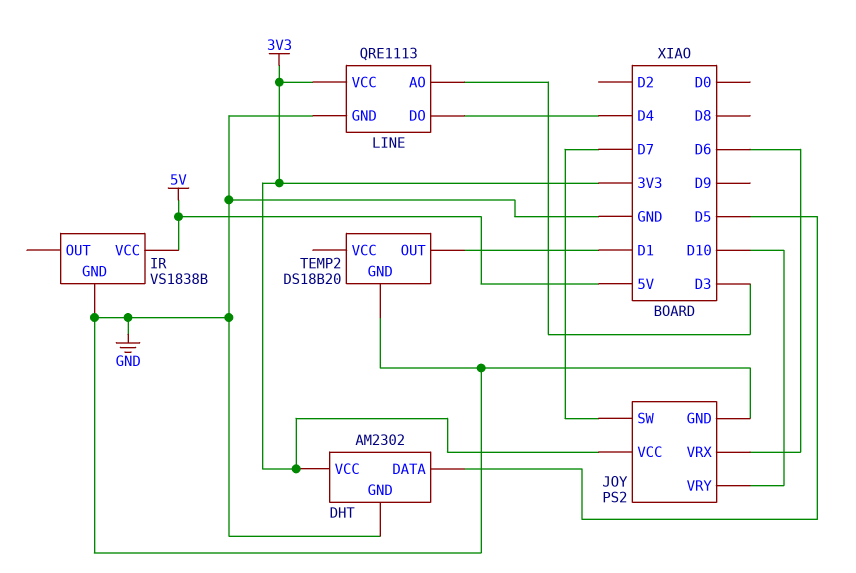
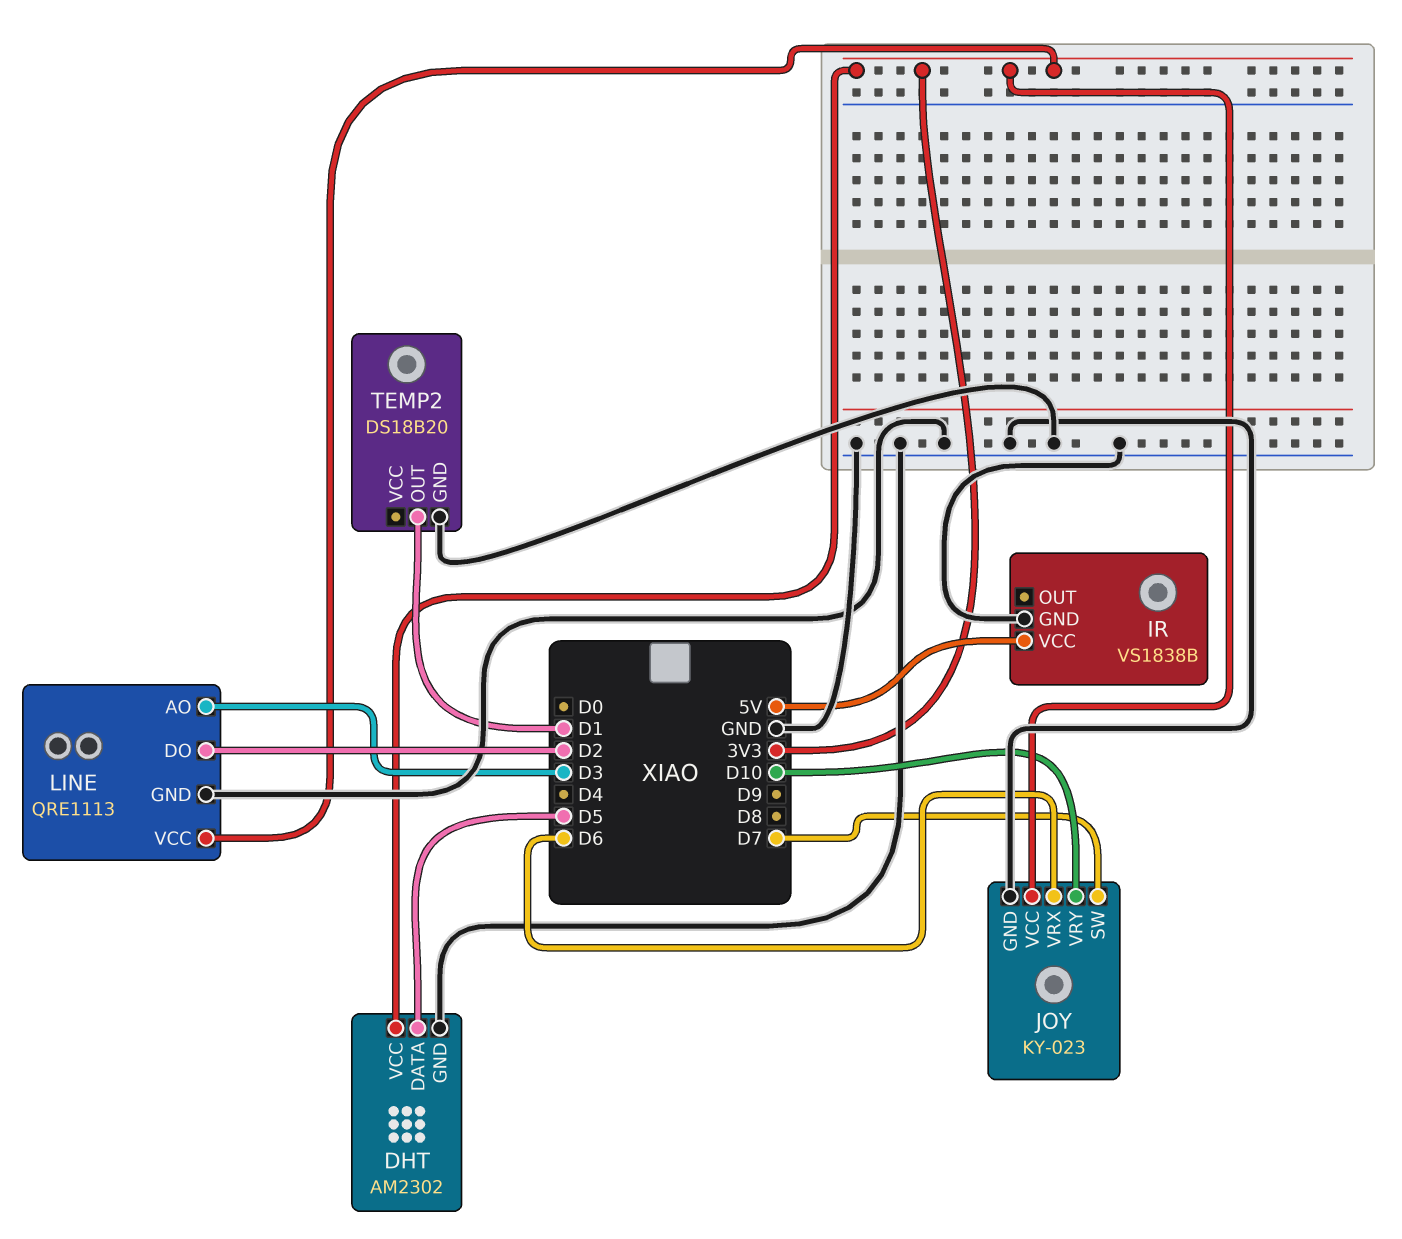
JOY: PS2 -> KY-023
LINE pin DO: D4 -> D2

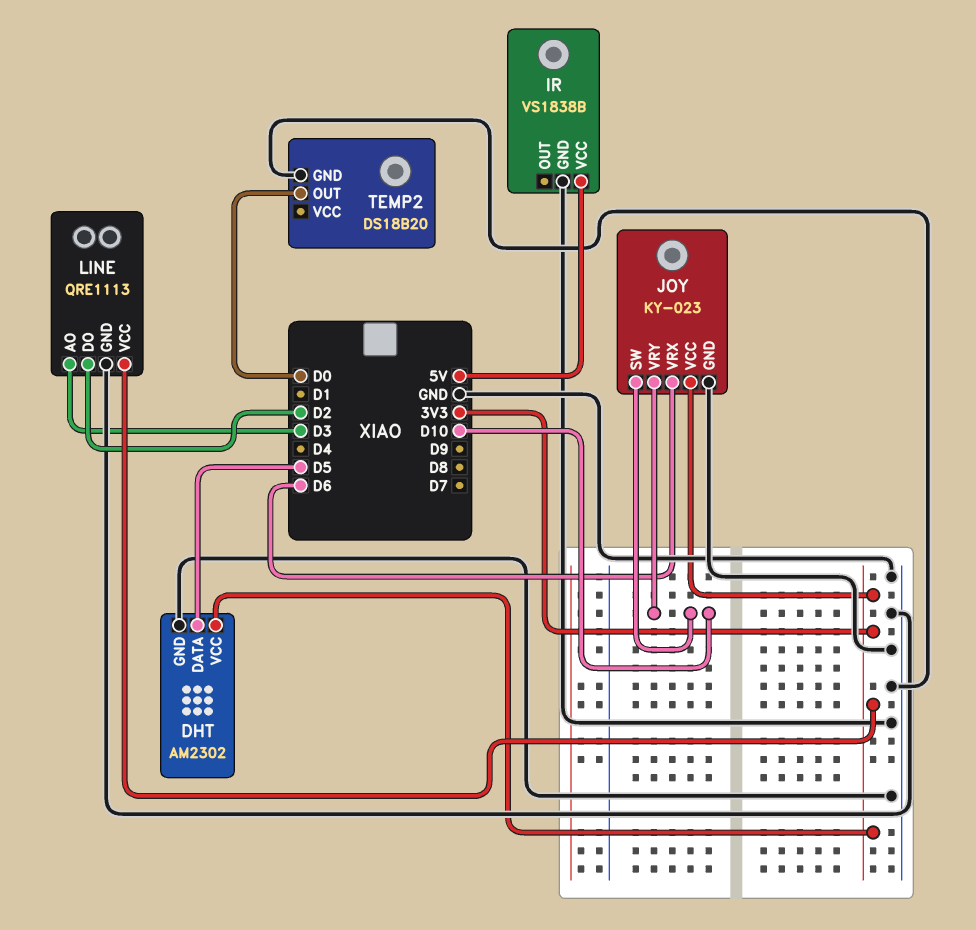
JOY pin SW: D7 -> D10
TEMP2 pin OUT: D1 -> D0

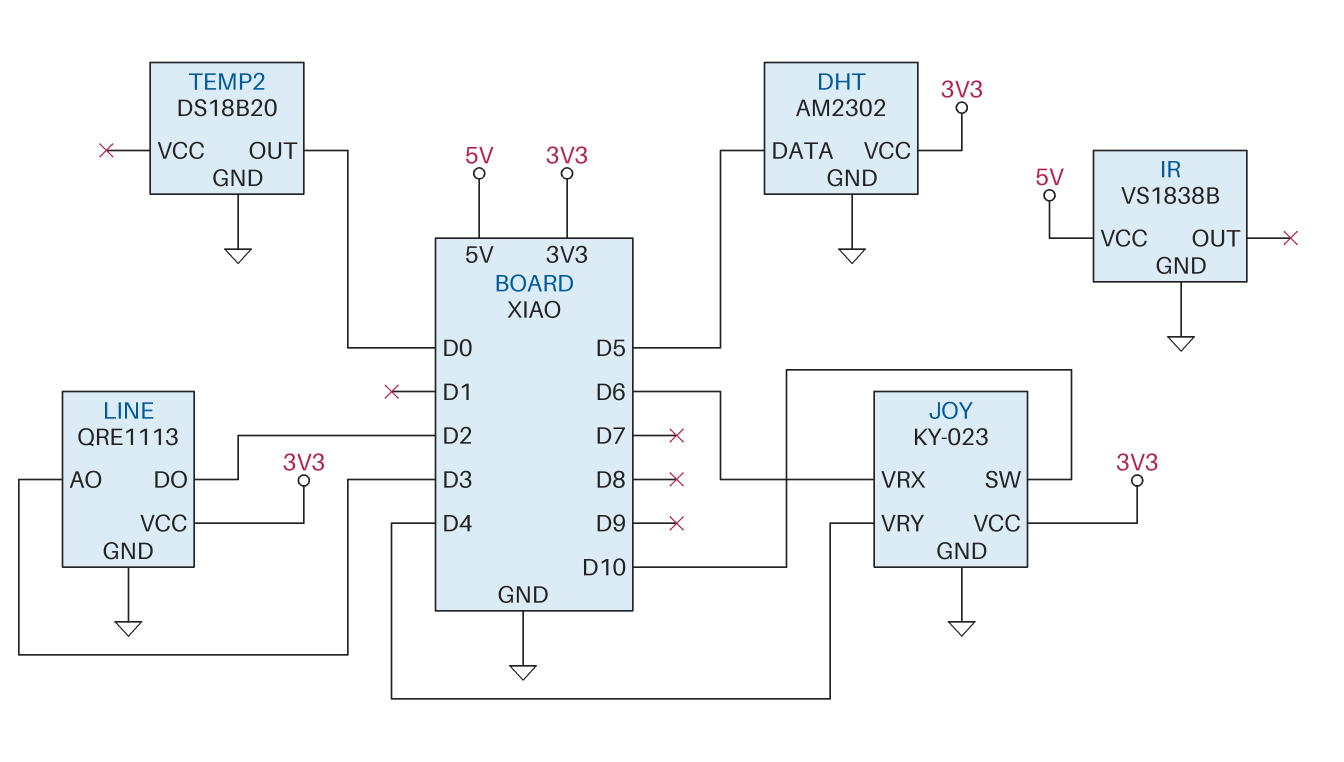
JOY pin VRY: D10 -> D4

